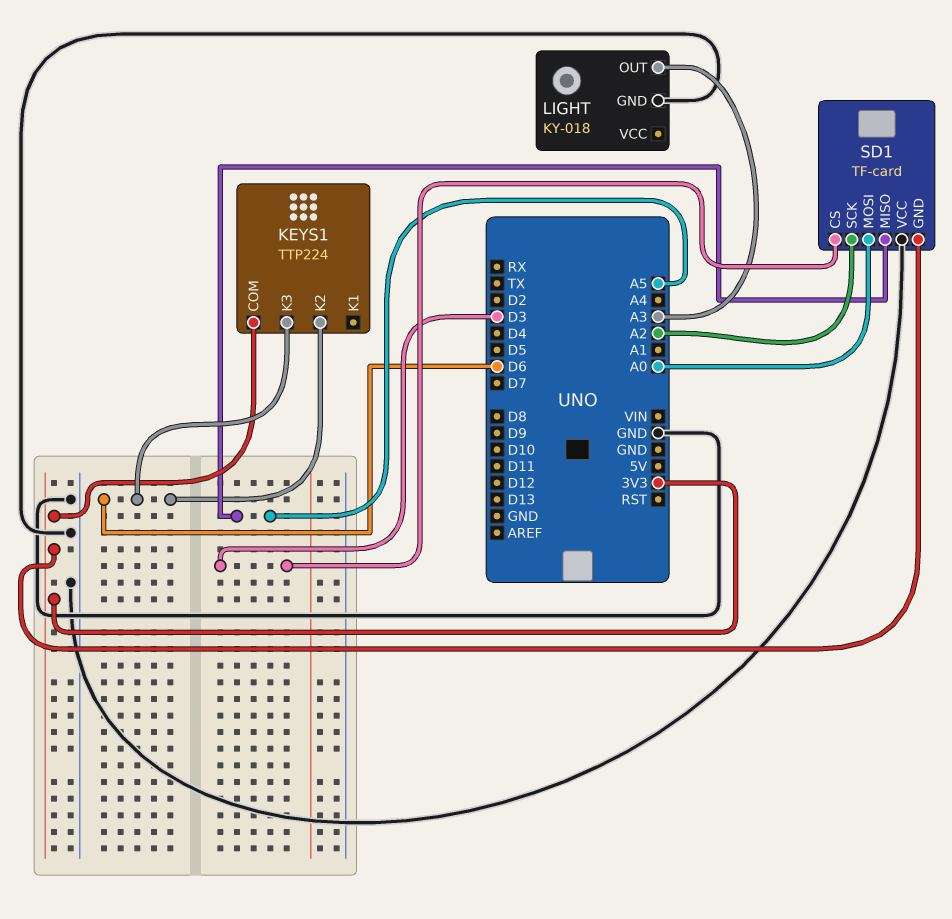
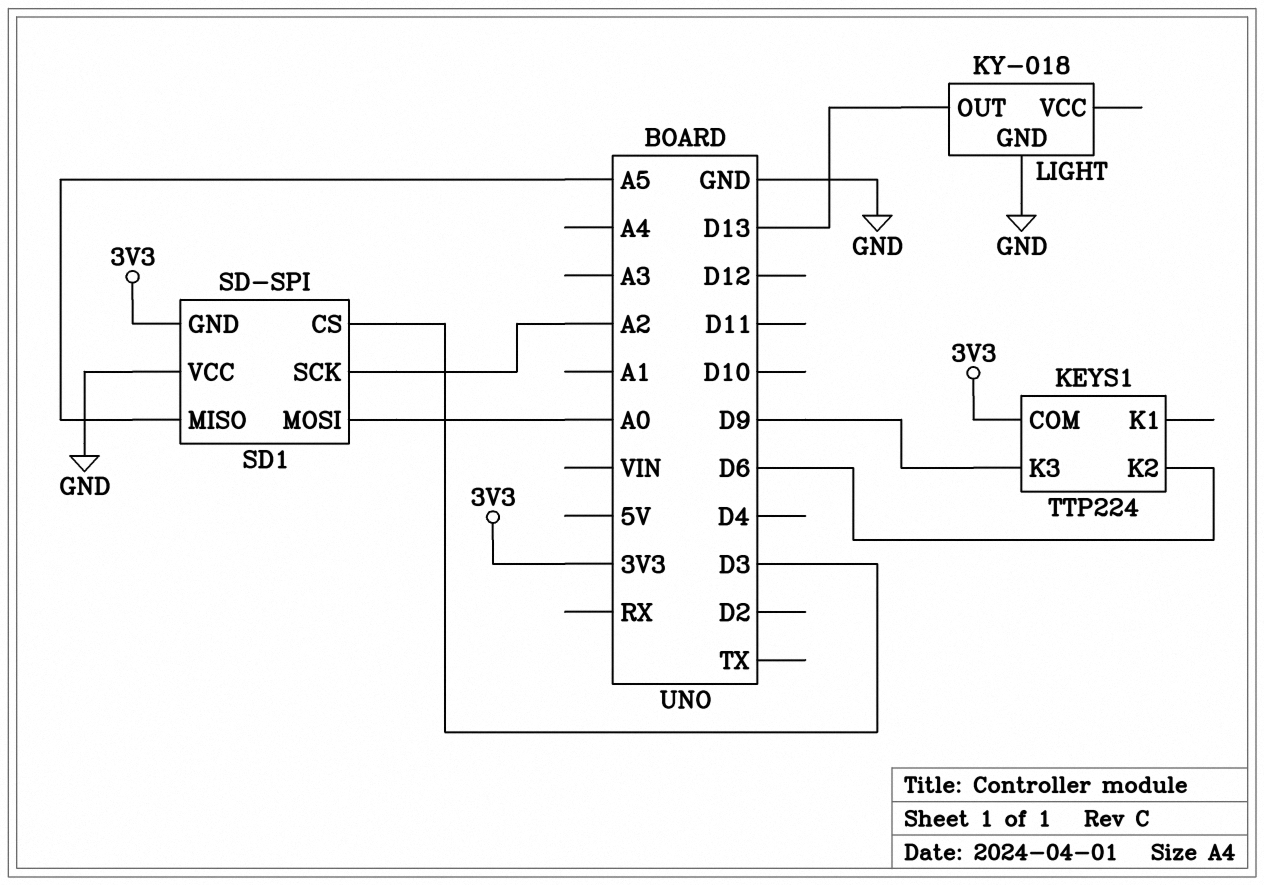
KEYS1 pin K3: D6 -> D9
LIGHT pin OUT: A3 -> D13
SD1: TF-card -> SD-SPI

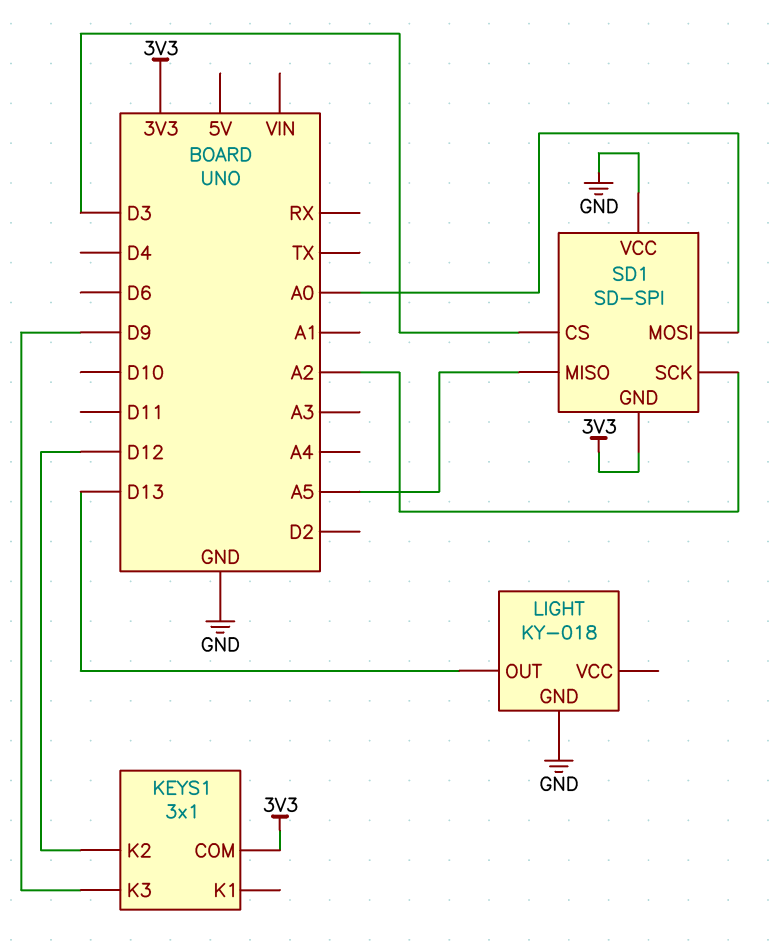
KEYS1: TTP224 -> 3x1
KEYS1 pin K2: D6 -> D12

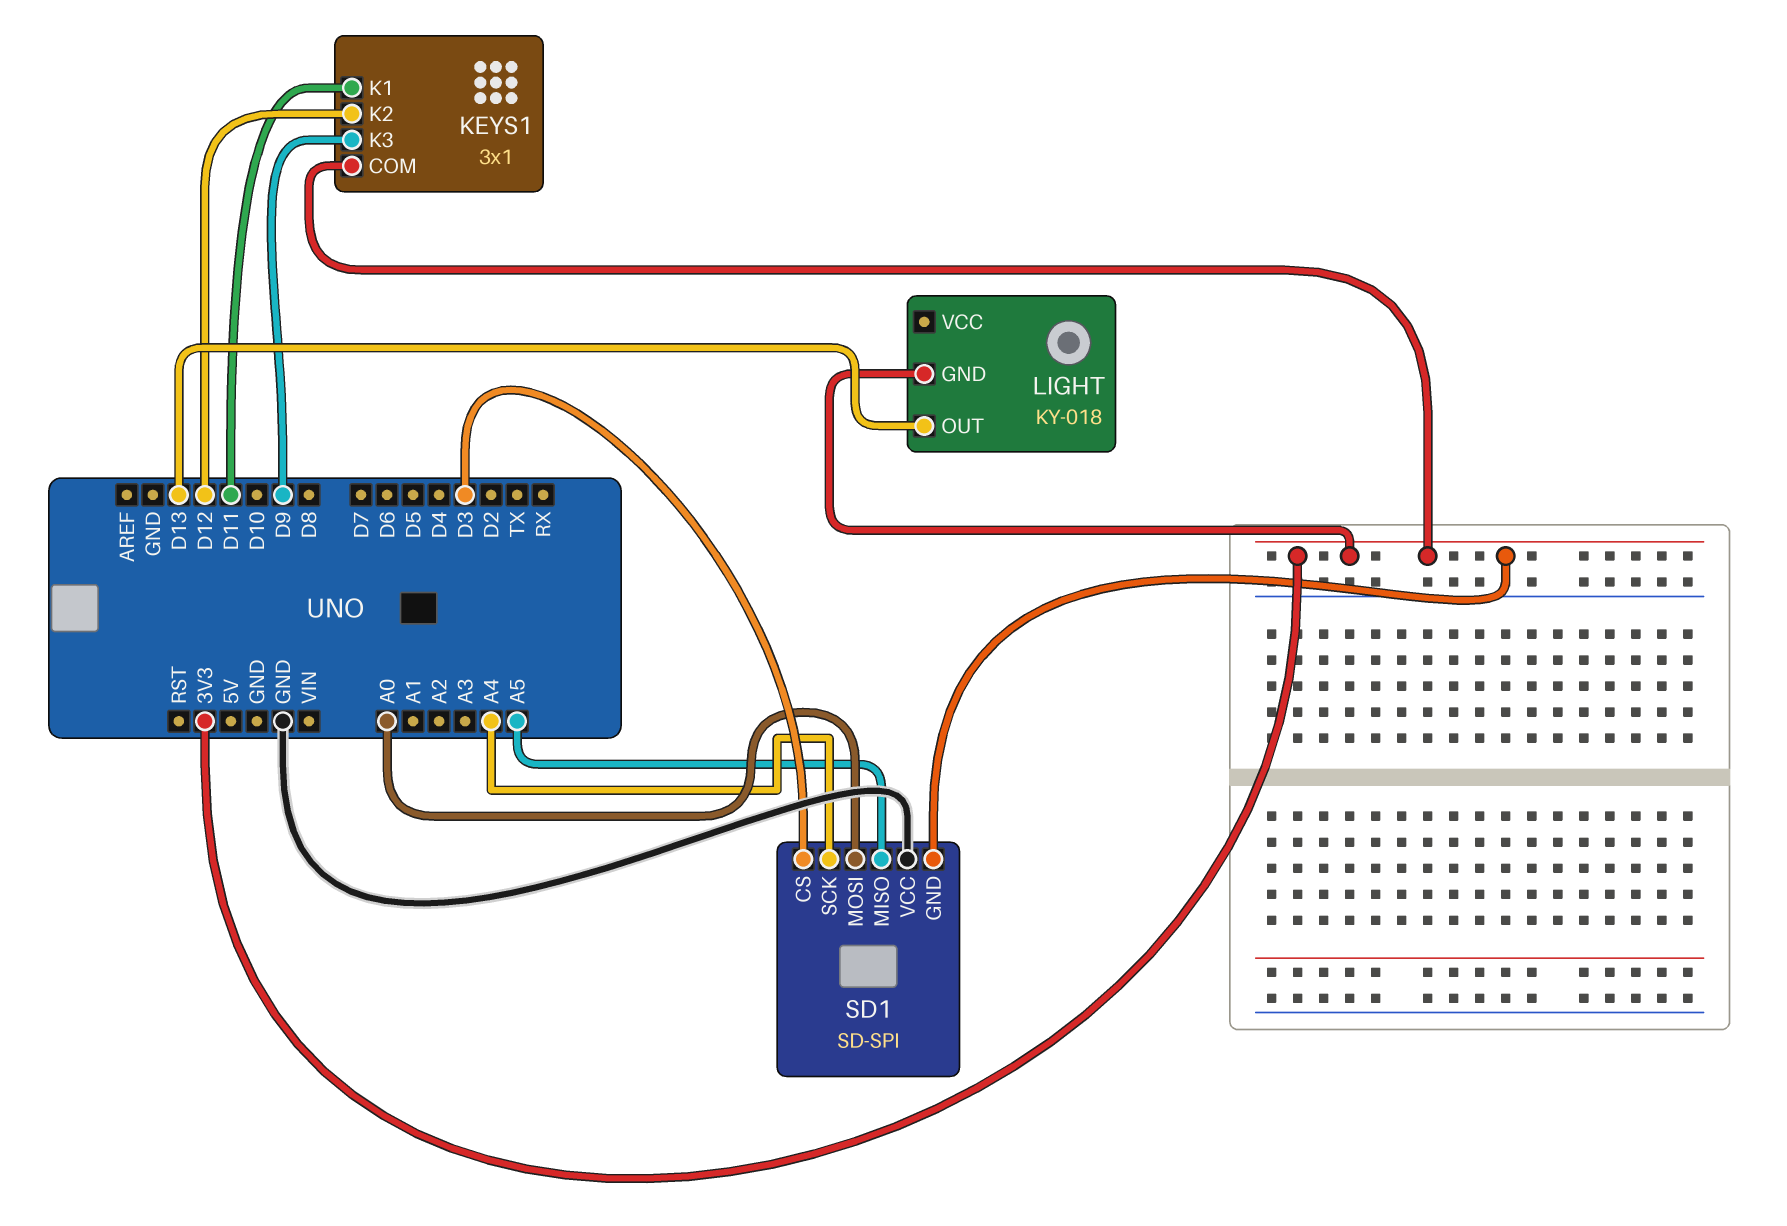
KEYS1 pin K1: none -> D11
LIGHT pin GND: GND -> 3V3
SD1 pin SCK: A2 -> A4

